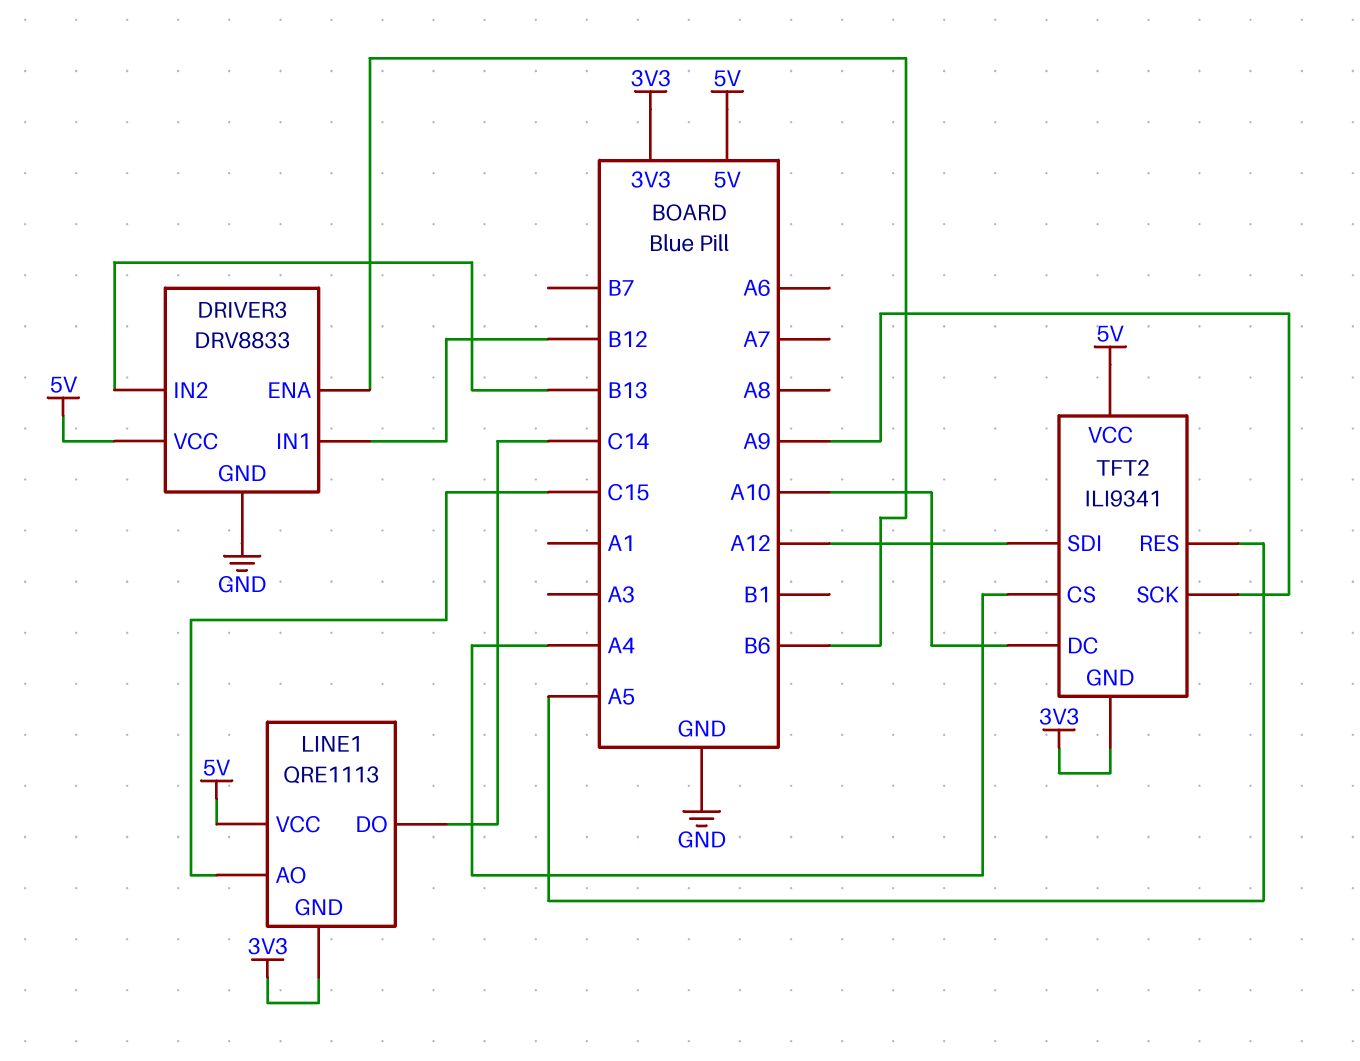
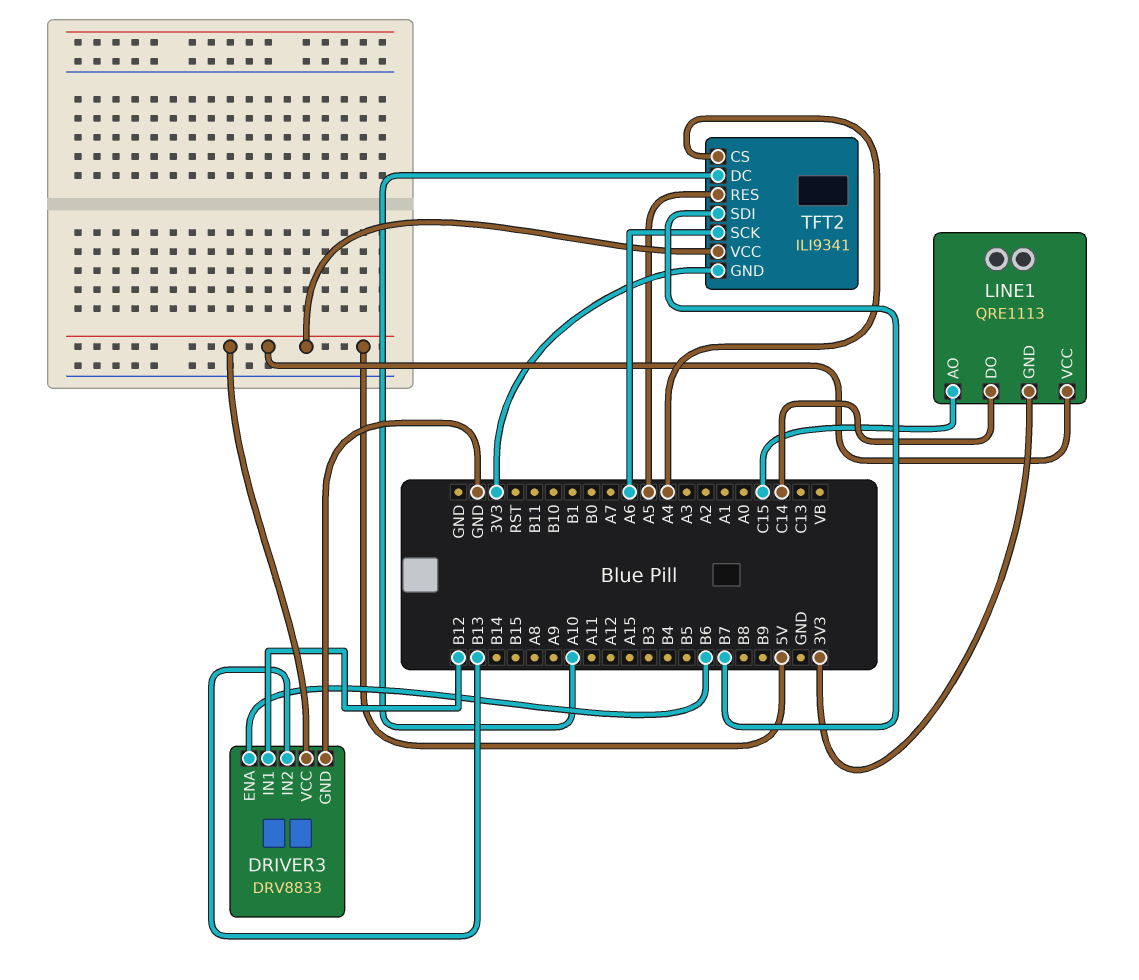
TFT2 pin SCK: A9 -> A6
TFT2 pin SDI: A12 -> B7

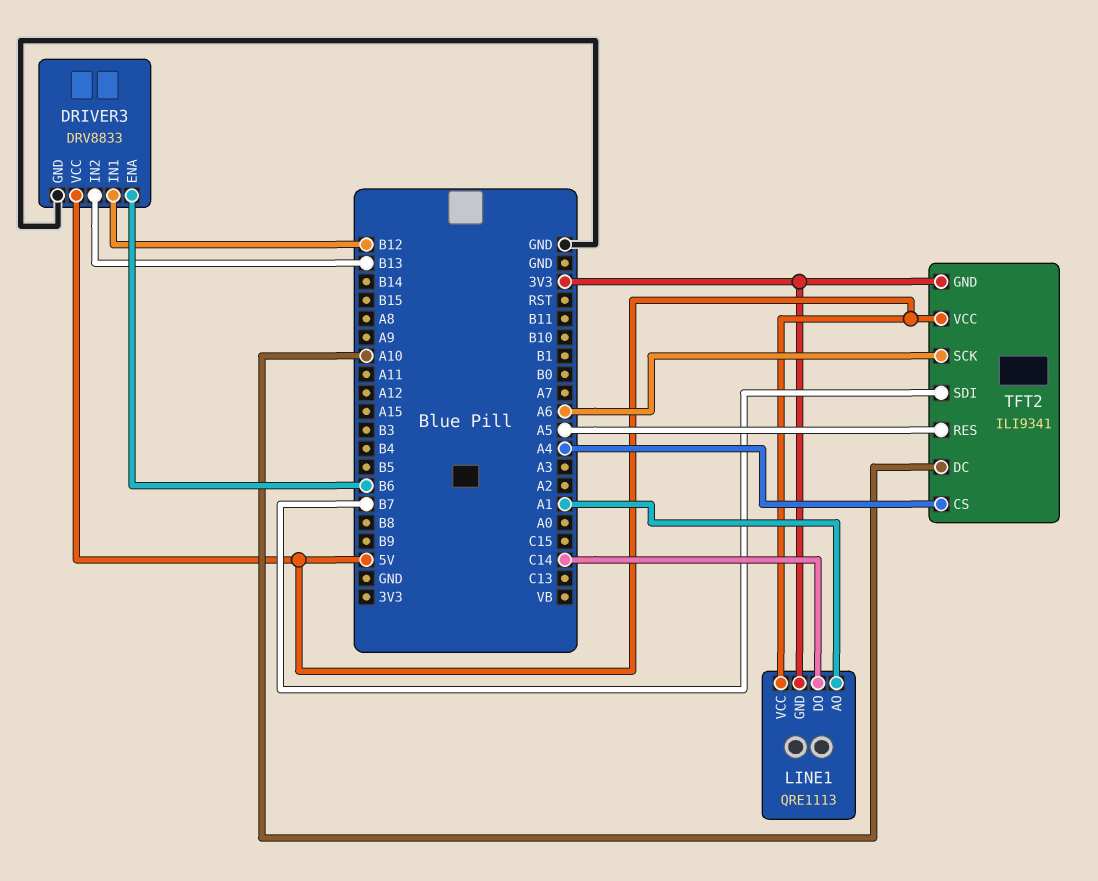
LINE1 pin AO: C15 -> A1

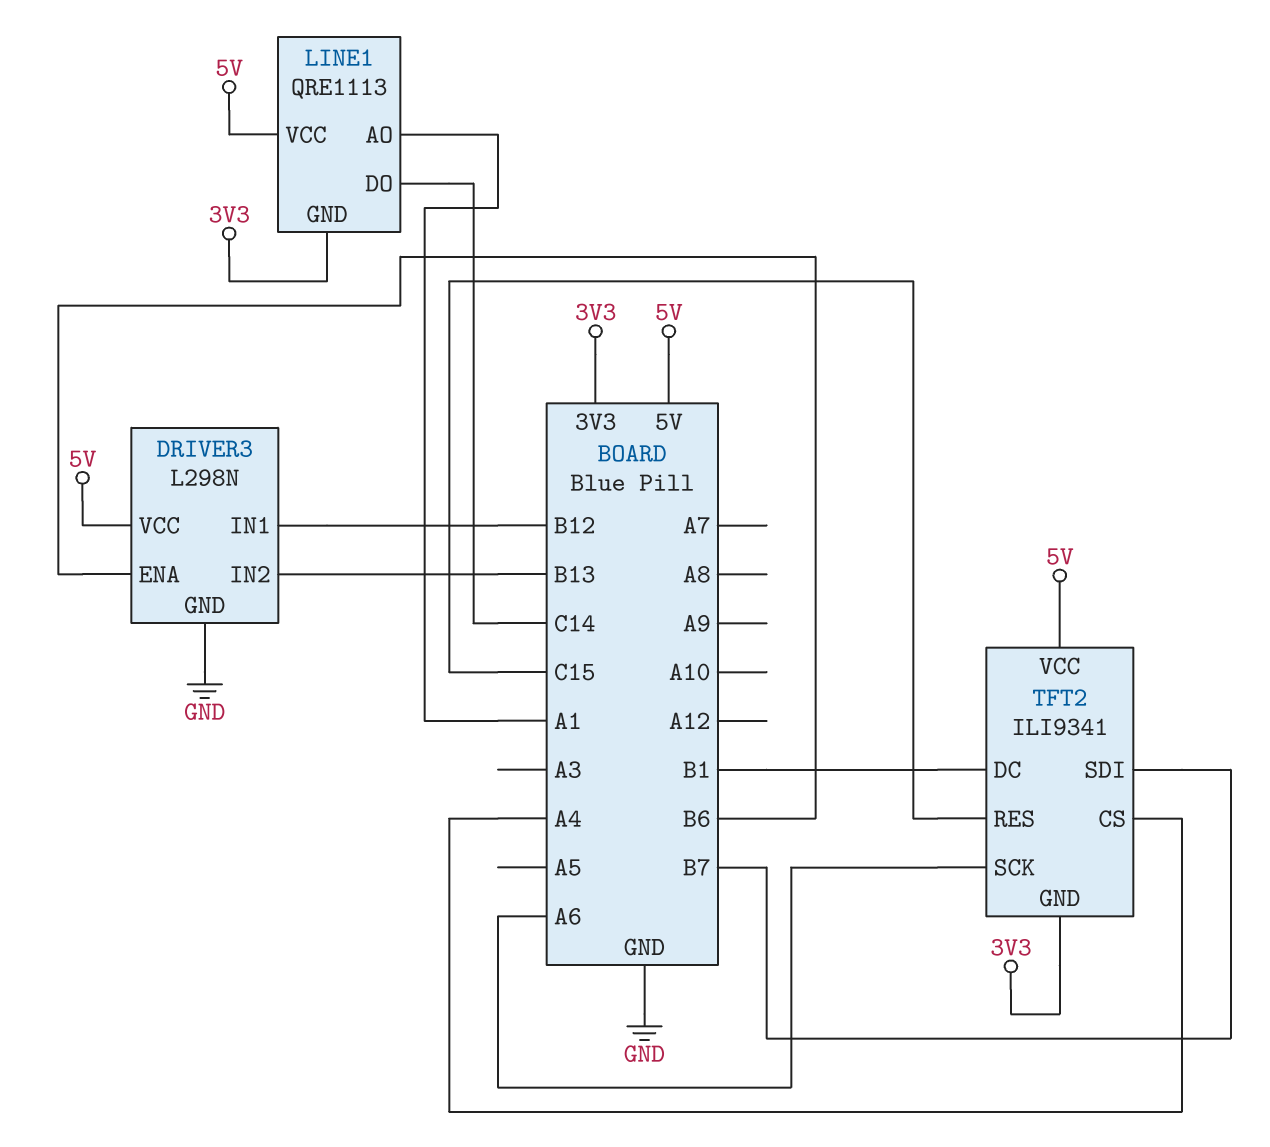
DRIVER3: DRV8833 -> L298N
TFT2 pin DC: A10 -> B1
TFT2 pin RES: A5 -> C15

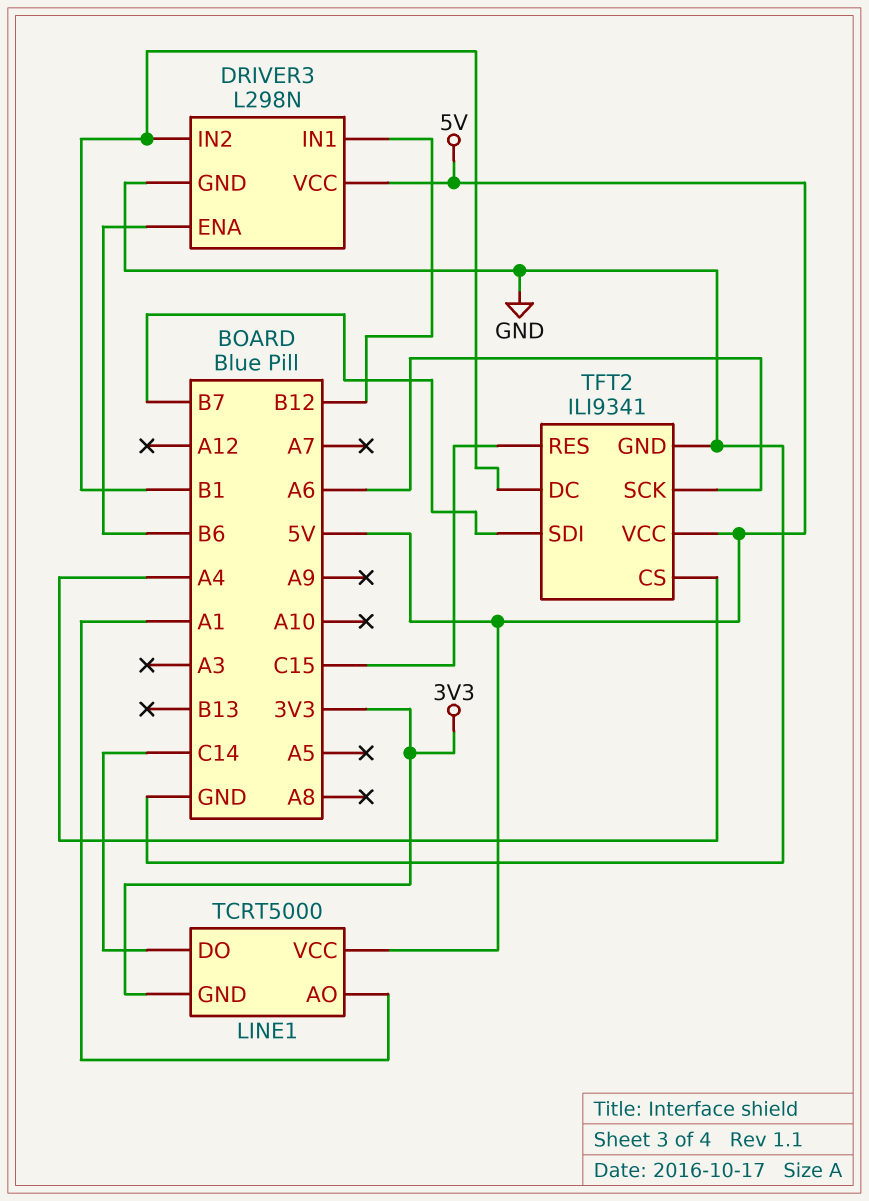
DRIVER3 pin IN2: B13 -> B1
LINE1: QRE1113 -> TCRT5000
TFT2 pin GND: 3V3 -> GND

